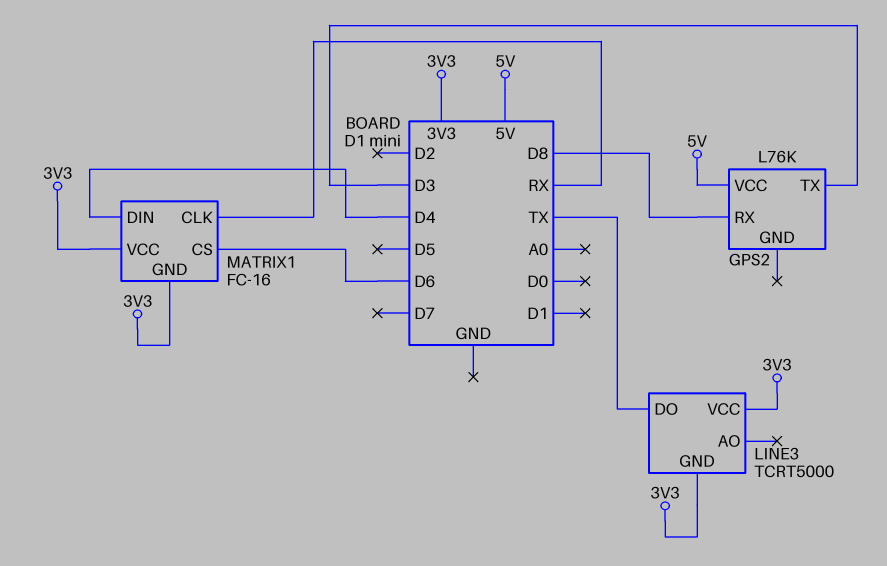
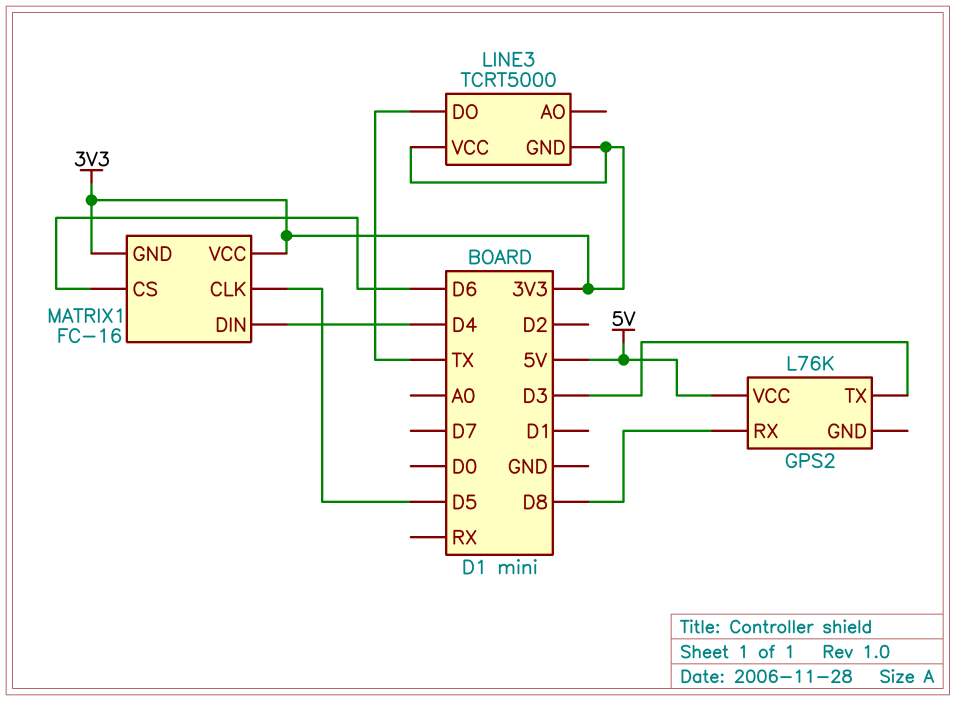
MATRIX1 pin CLK: RX -> D5

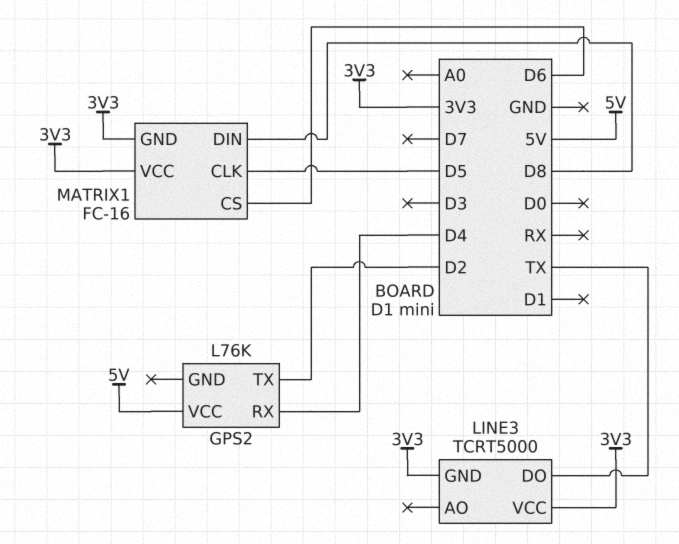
GPS2 pin RX: D8 -> D4
GPS2 pin TX: D3 -> D2
MATRIX1 pin DIN: D4 -> D8

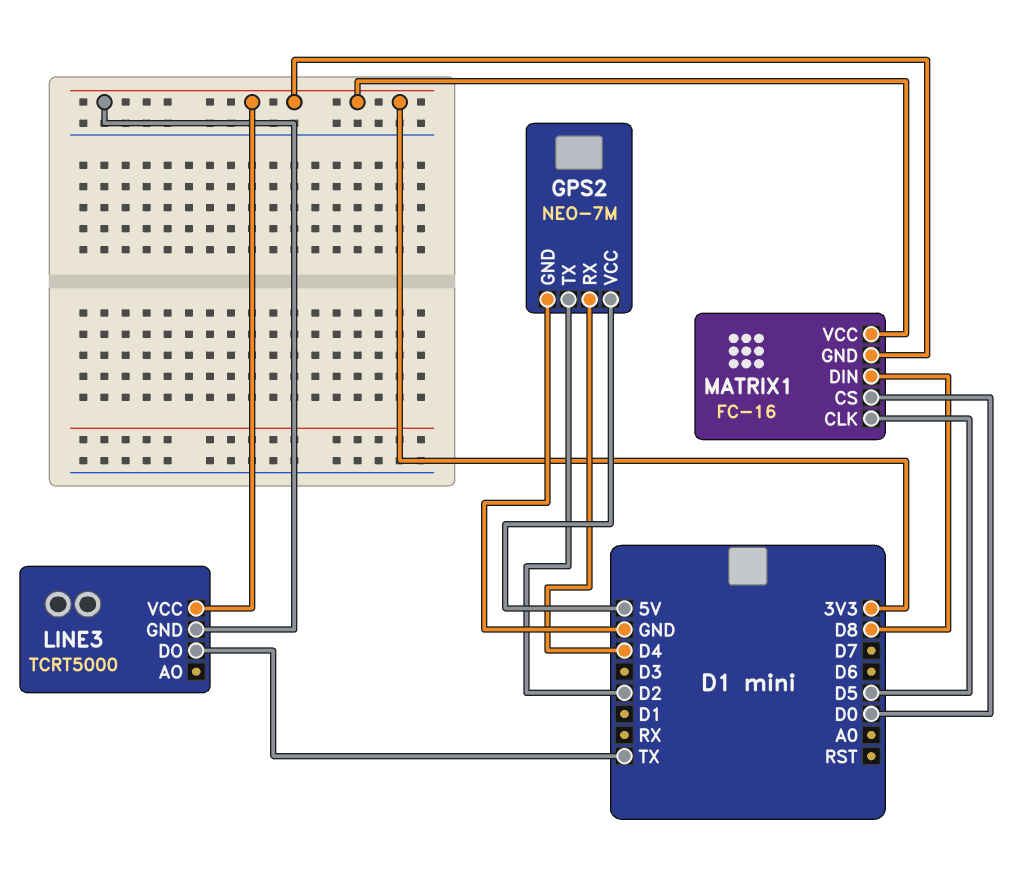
GPS2: L76K -> NEO-7M
GPS2 pin GND: none -> GND
MATRIX1 pin CS: D6 -> D0

